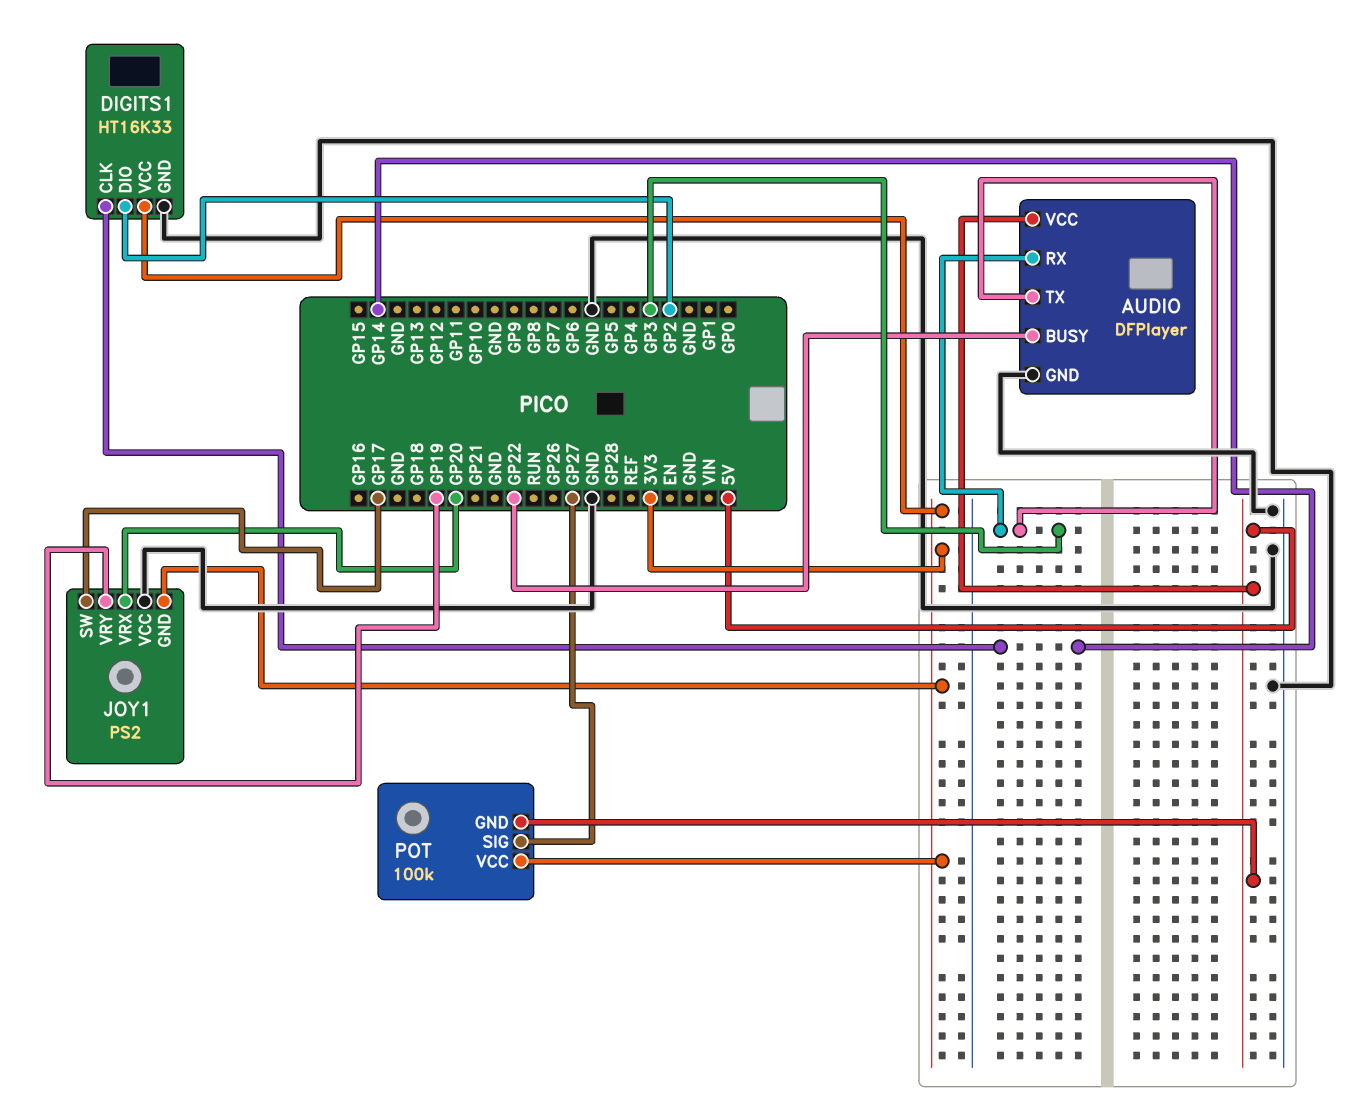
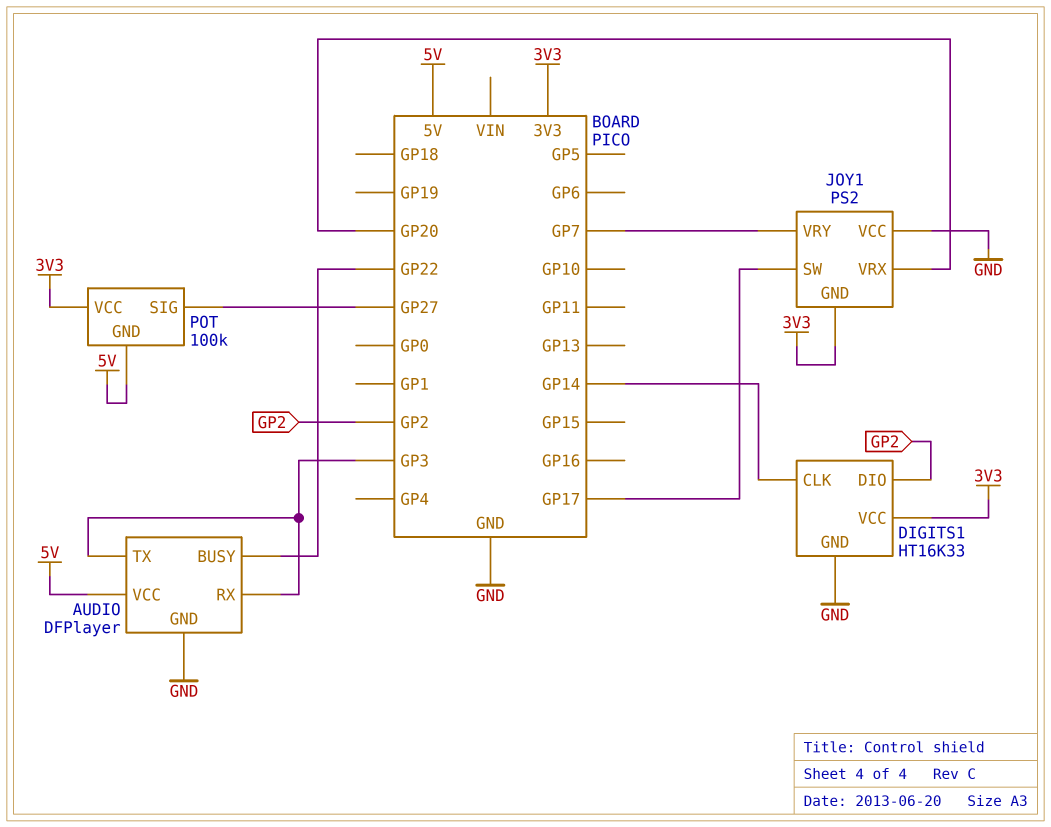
JOY1 pin VRY: GP19 -> GP7

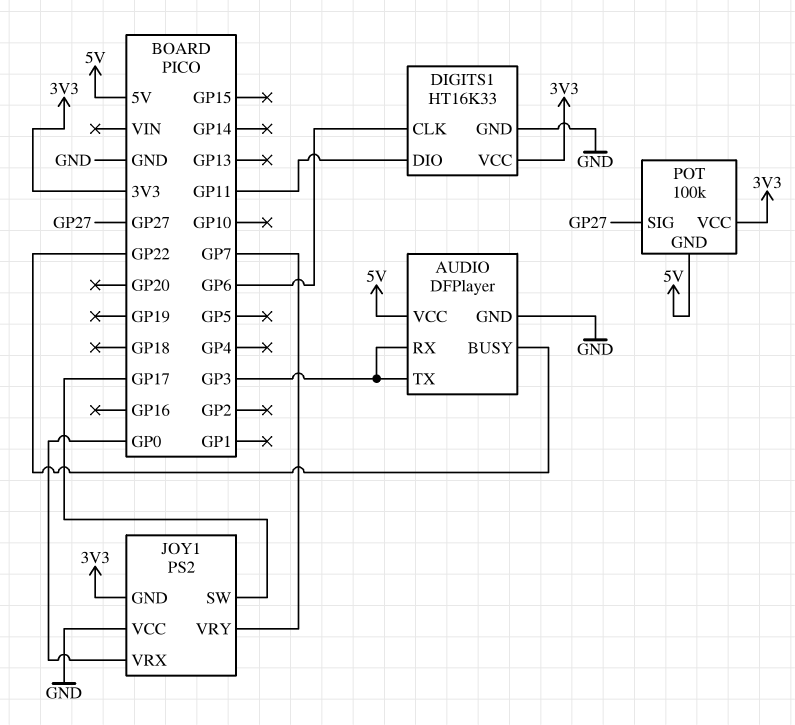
DIGITS1 pin CLK: GP14 -> GP6
DIGITS1 pin DIO: GP2 -> GP11
JOY1 pin VRX: GP20 -> GP0

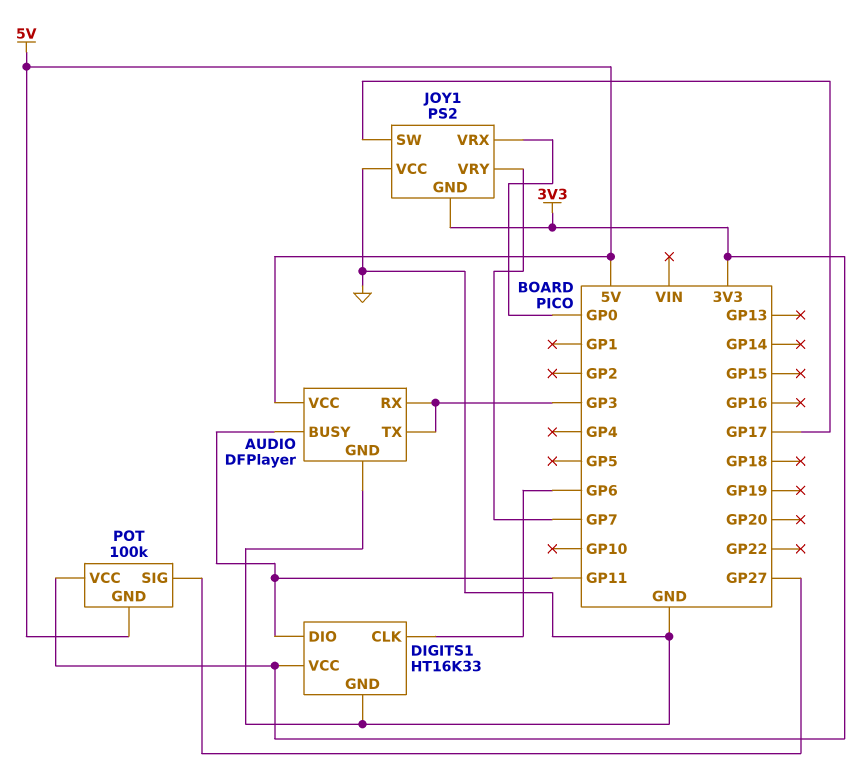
AUDIO pin BUSY: GP22 -> GP11

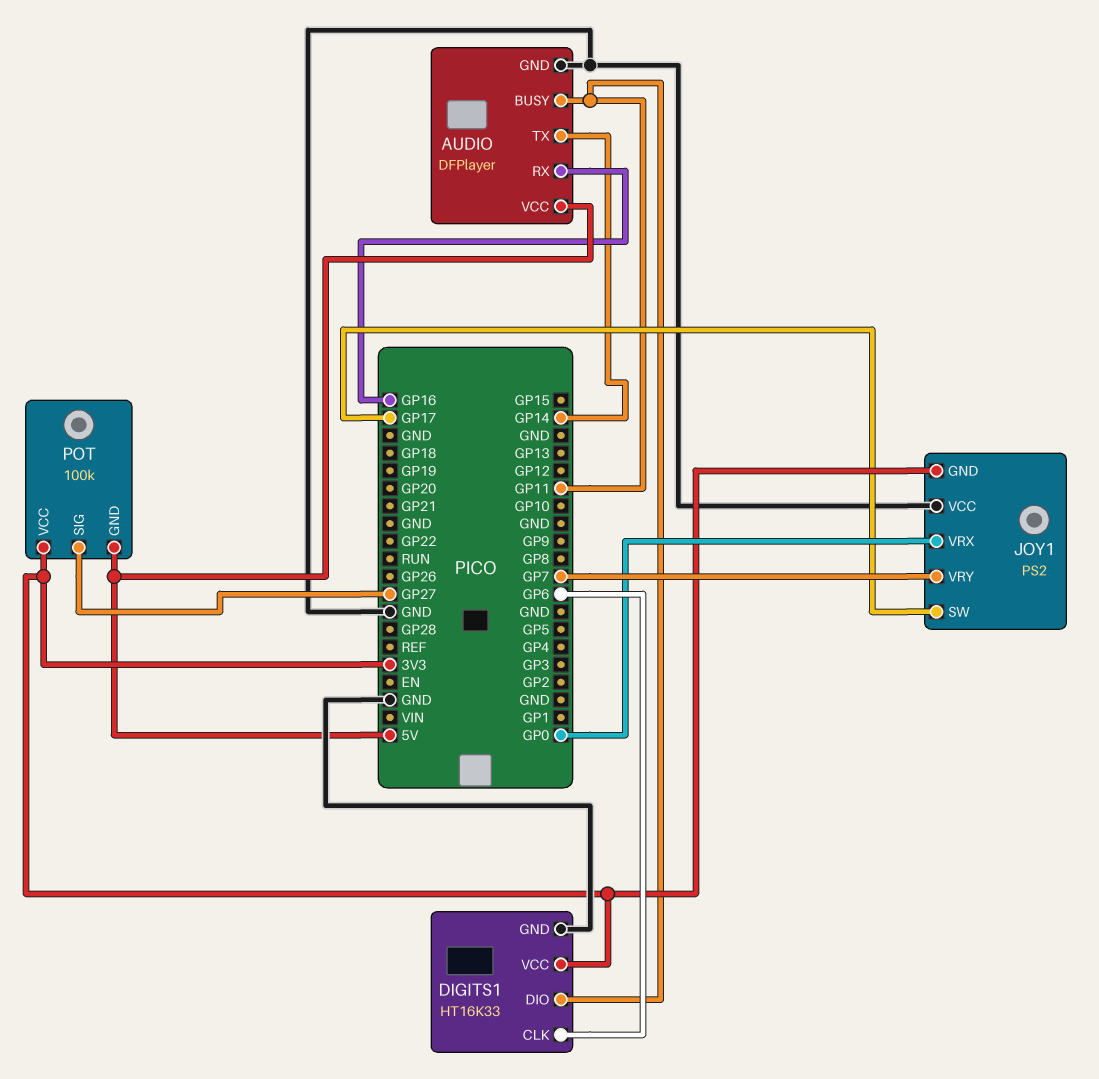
AUDIO pin RX: GP3 -> GP16
AUDIO pin TX: GP3 -> GP14

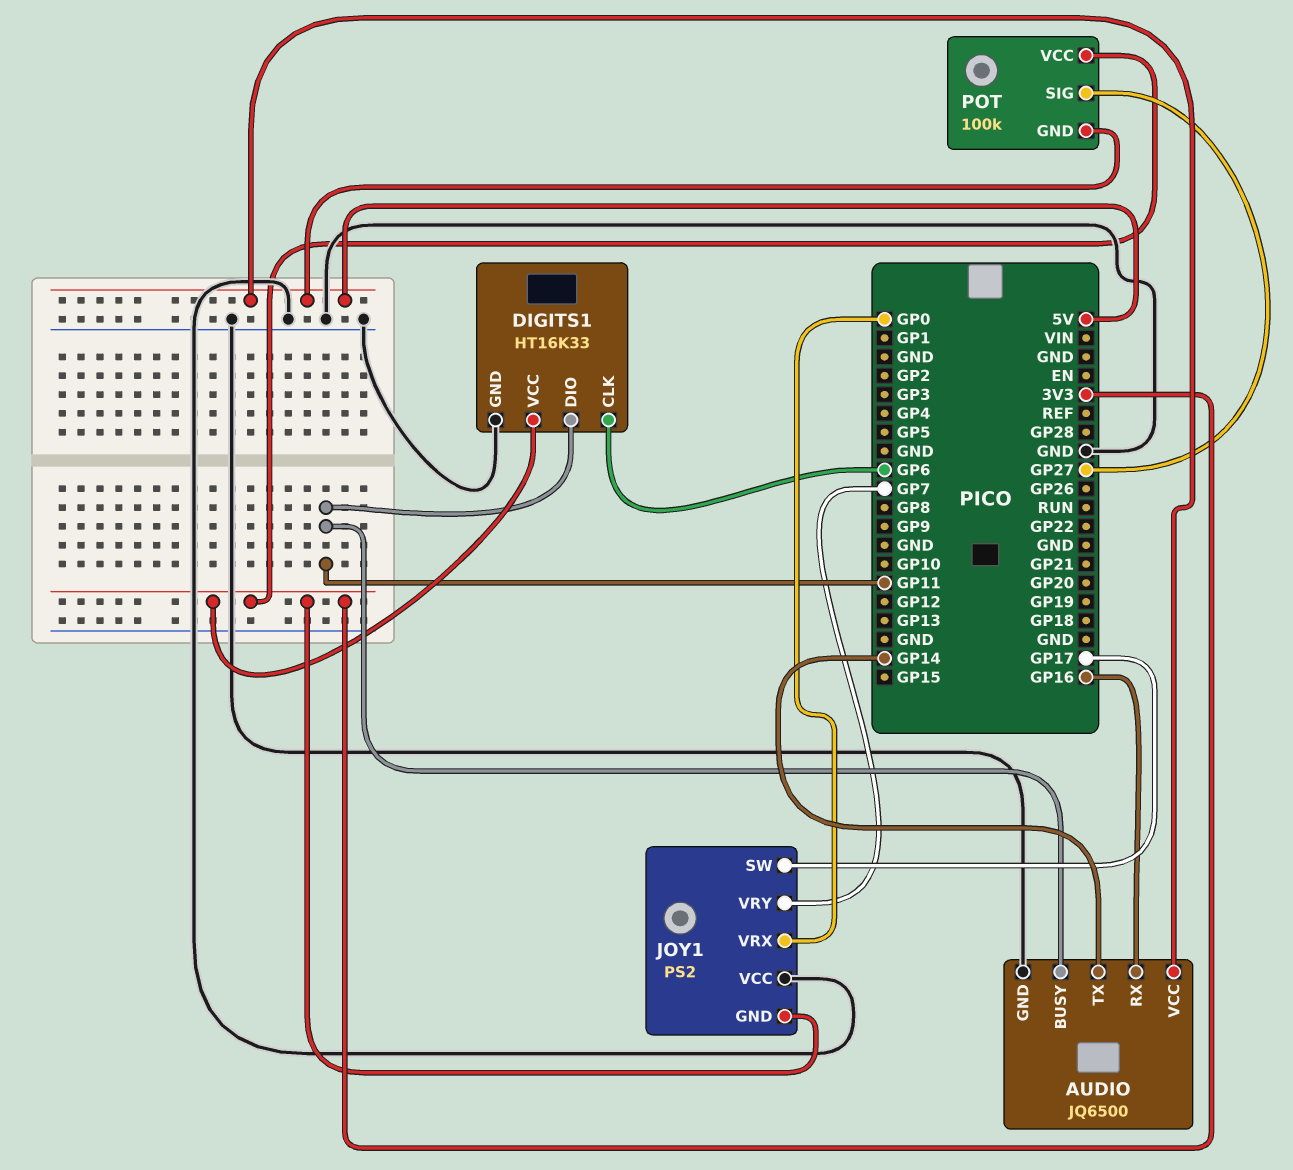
AUDIO: DFPlayer -> JQ6500

